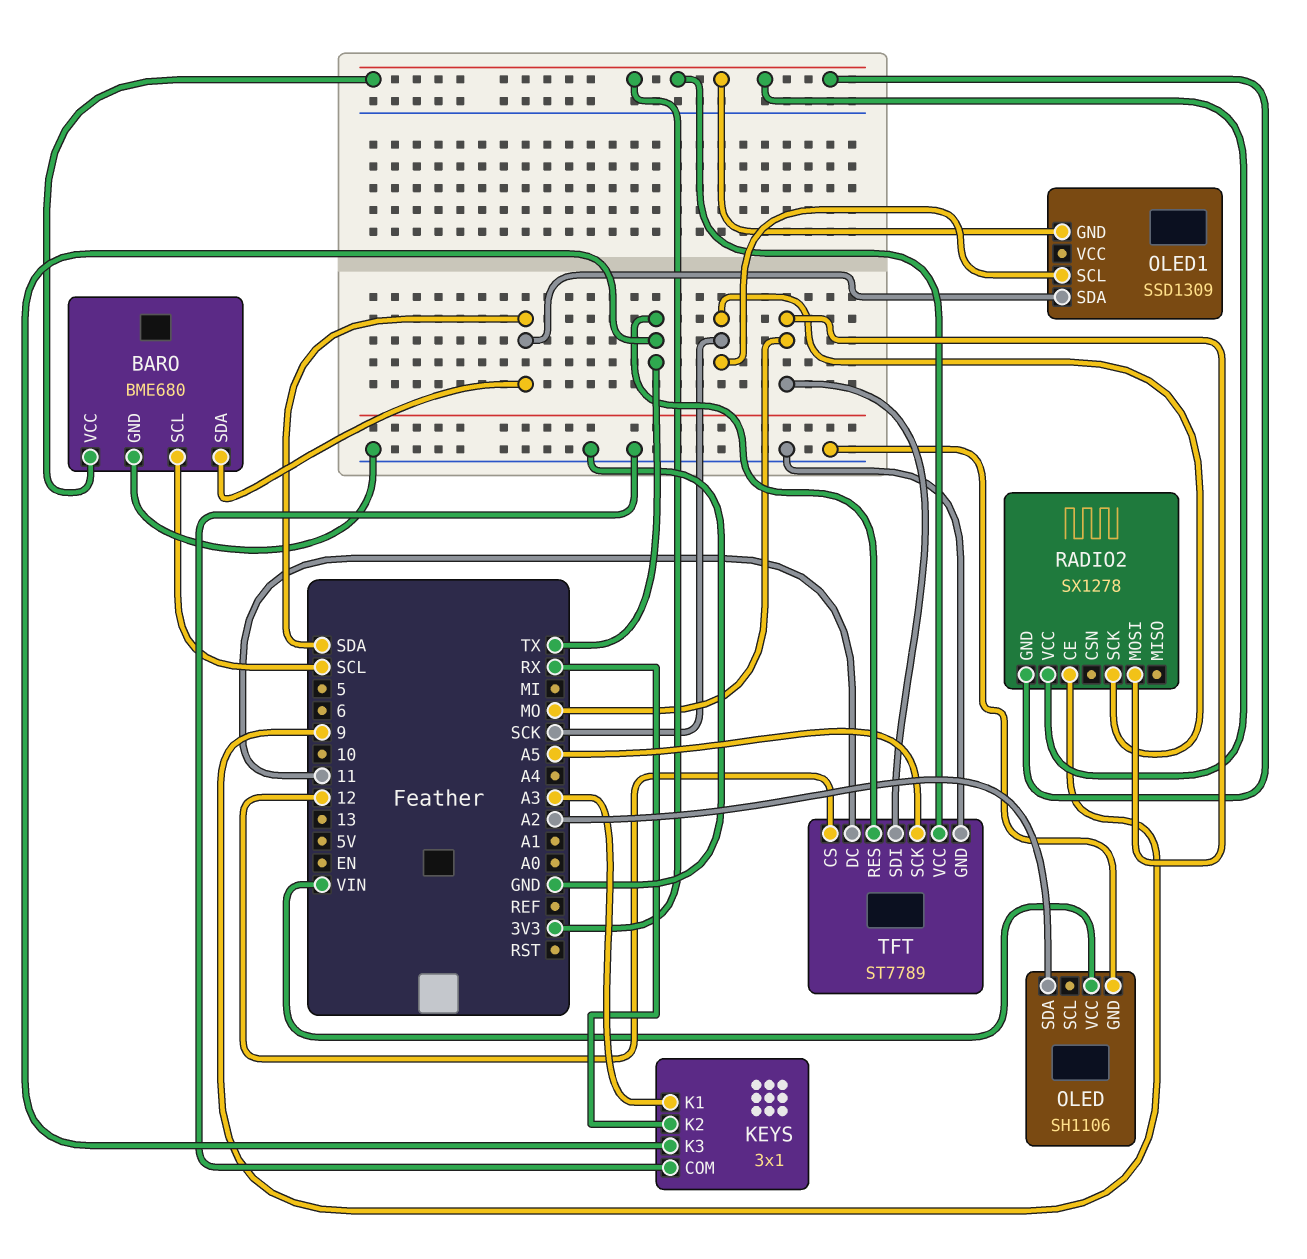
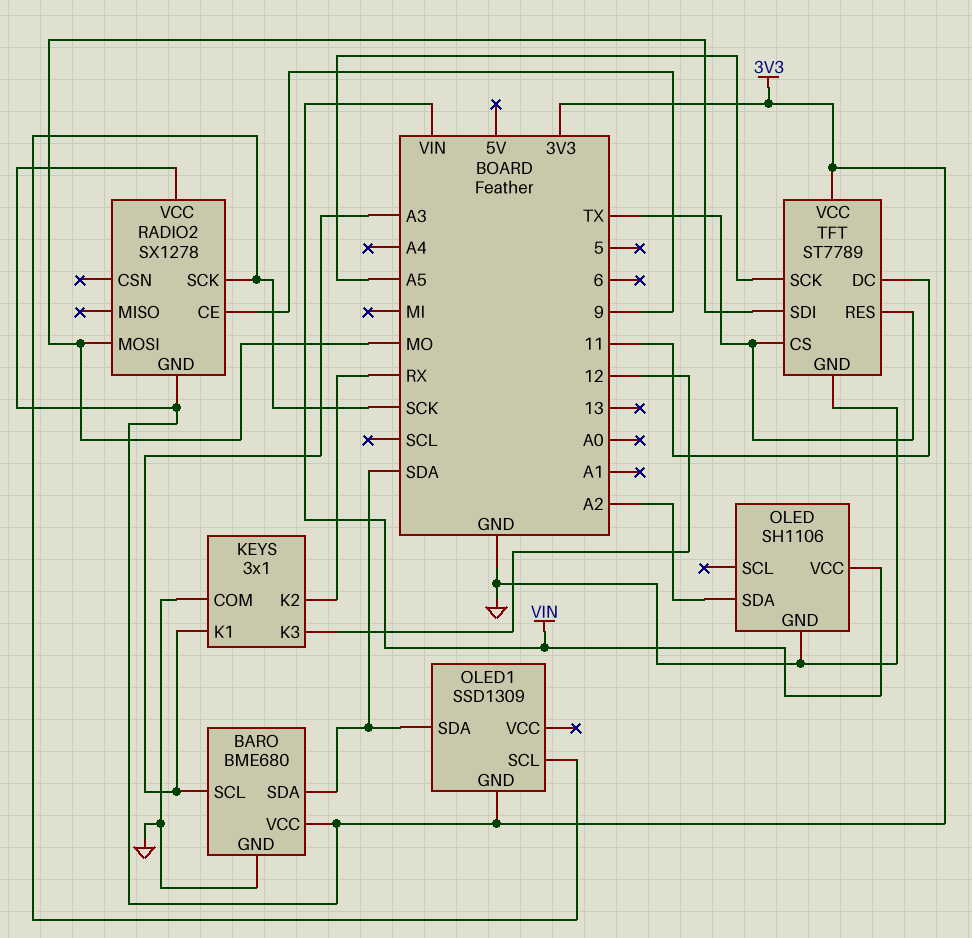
BARO pin SCL: SCL -> A3
KEYS pin K3: TX -> 12
TFT pin CS: 12 -> TX

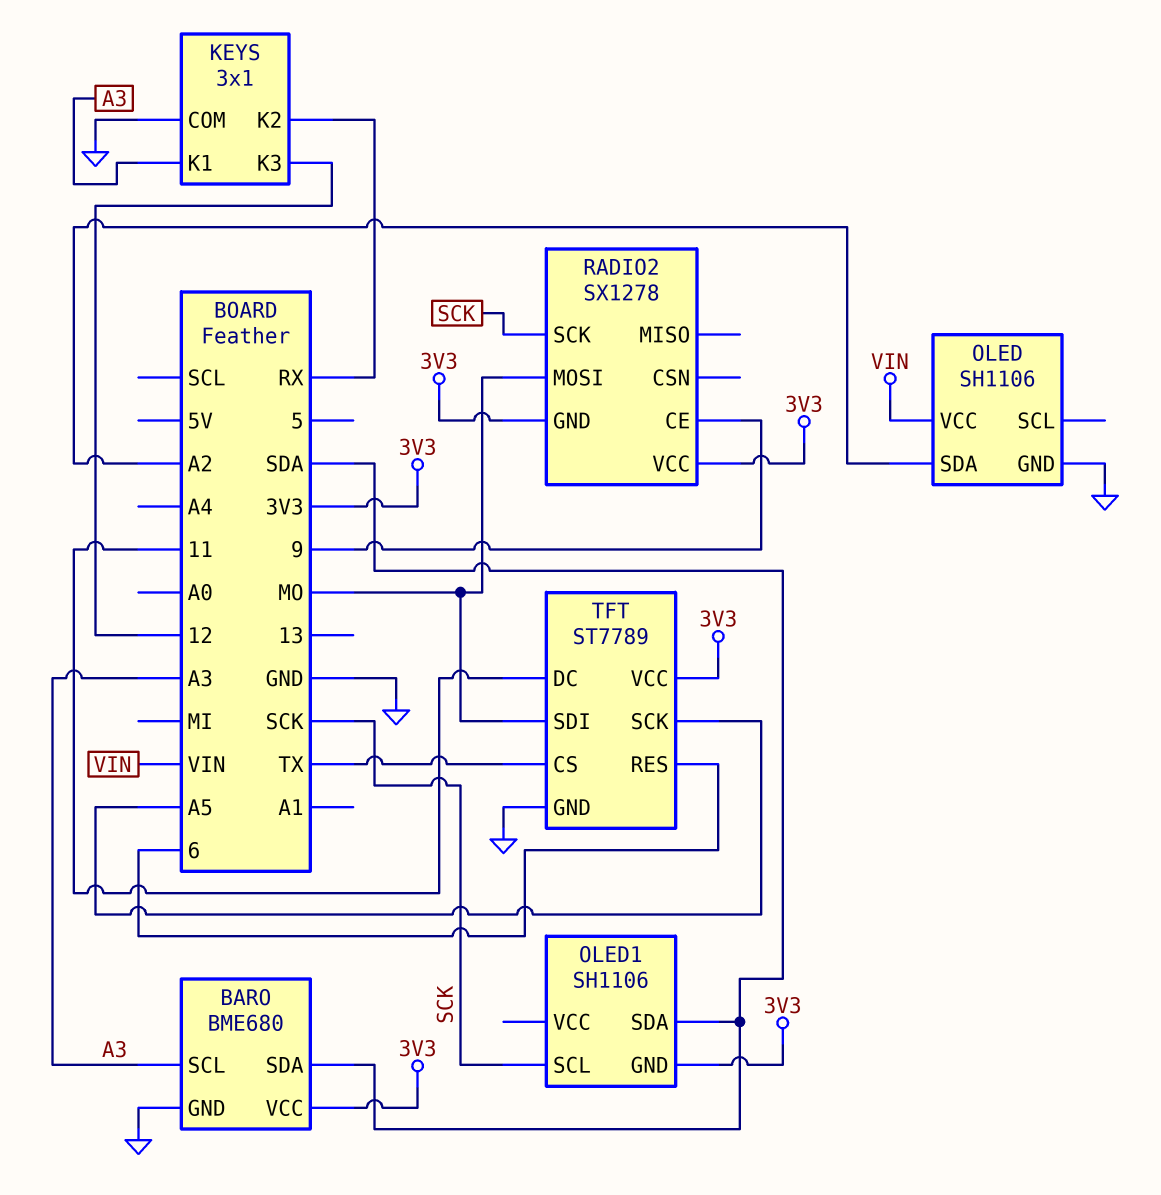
OLED1: SSD1309 -> SH1106
TFT pin RES: TX -> 6

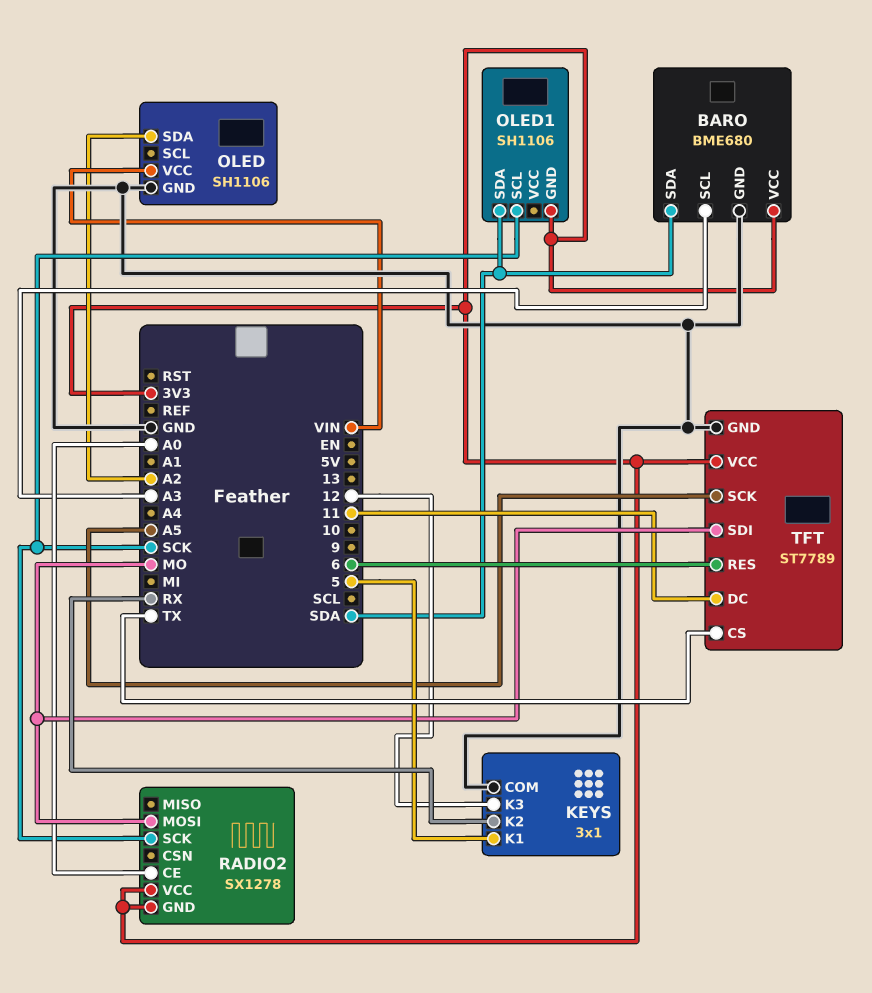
KEYS pin K1: A3 -> 5
RADIO2 pin CE: 9 -> A0

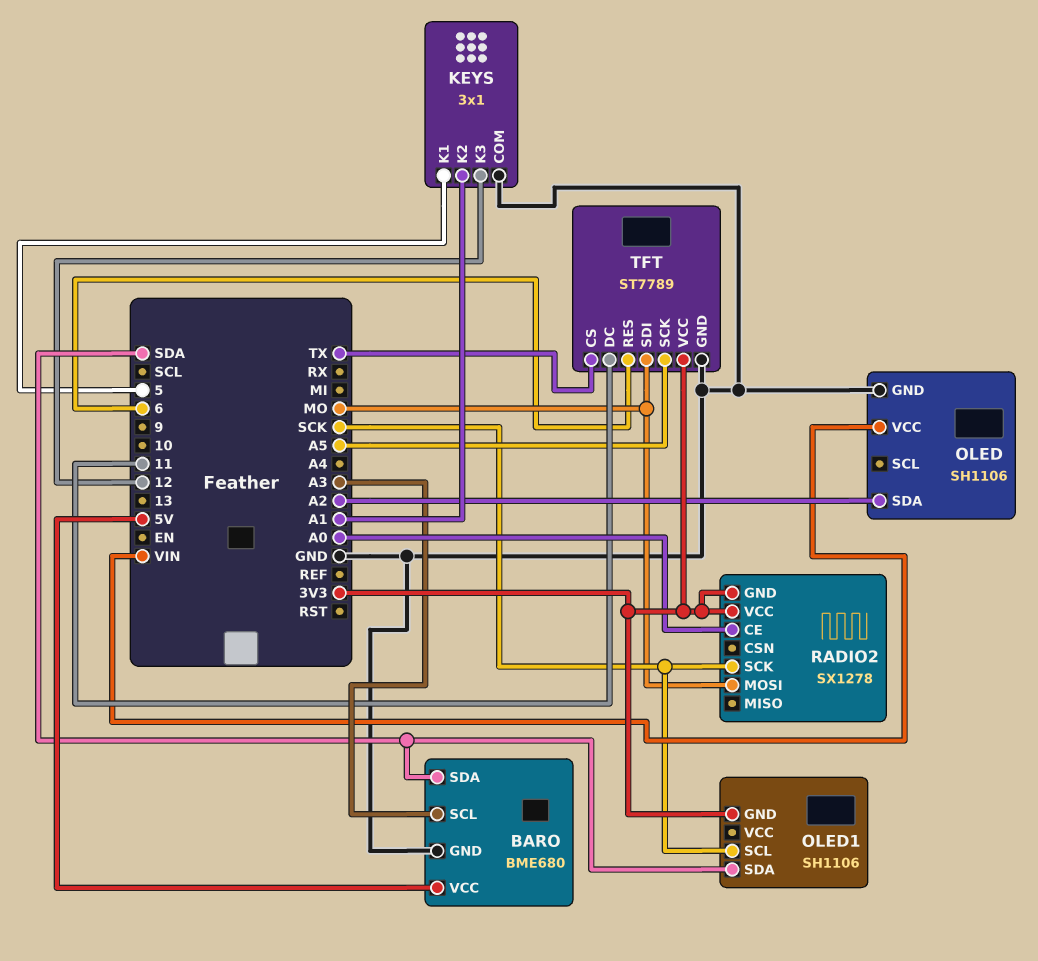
BARO pin VCC: 3V3 -> 5V
KEYS pin K2: RX -> A1

